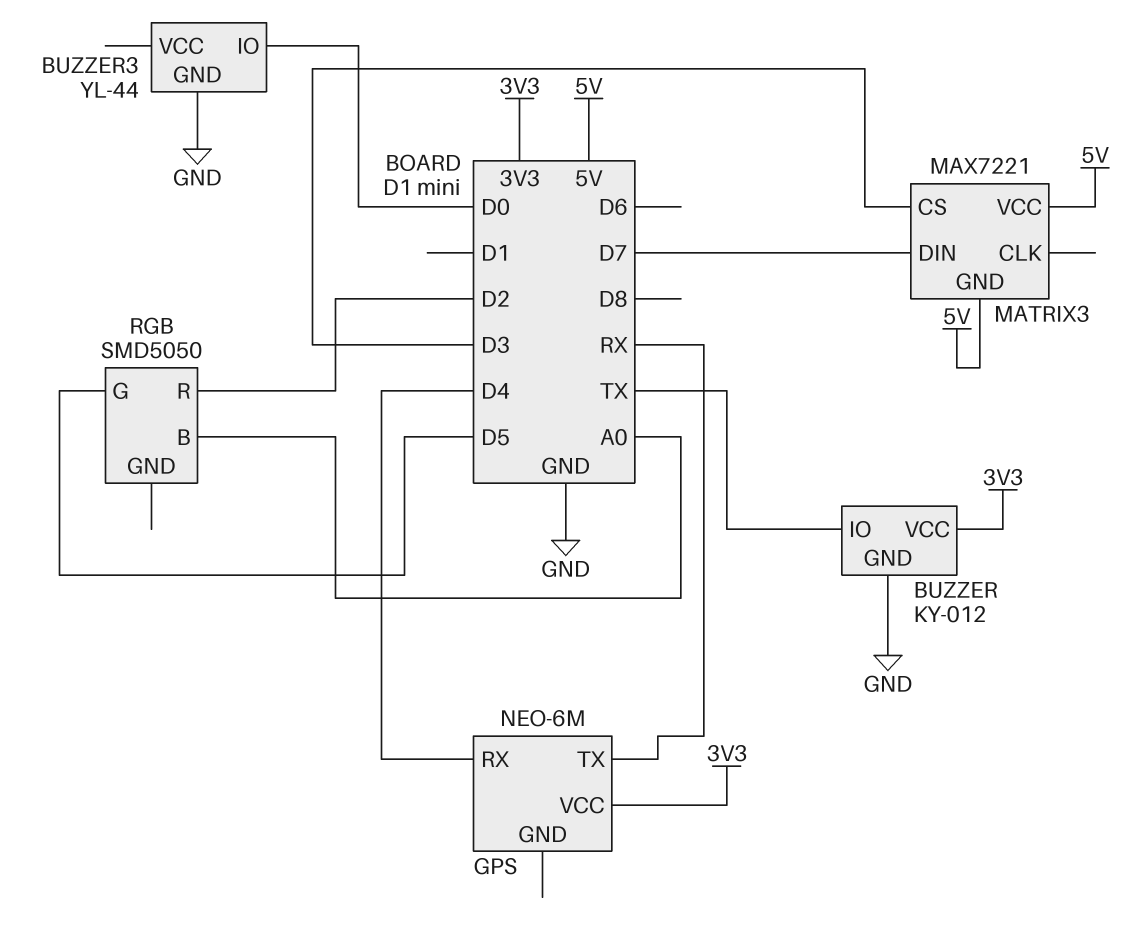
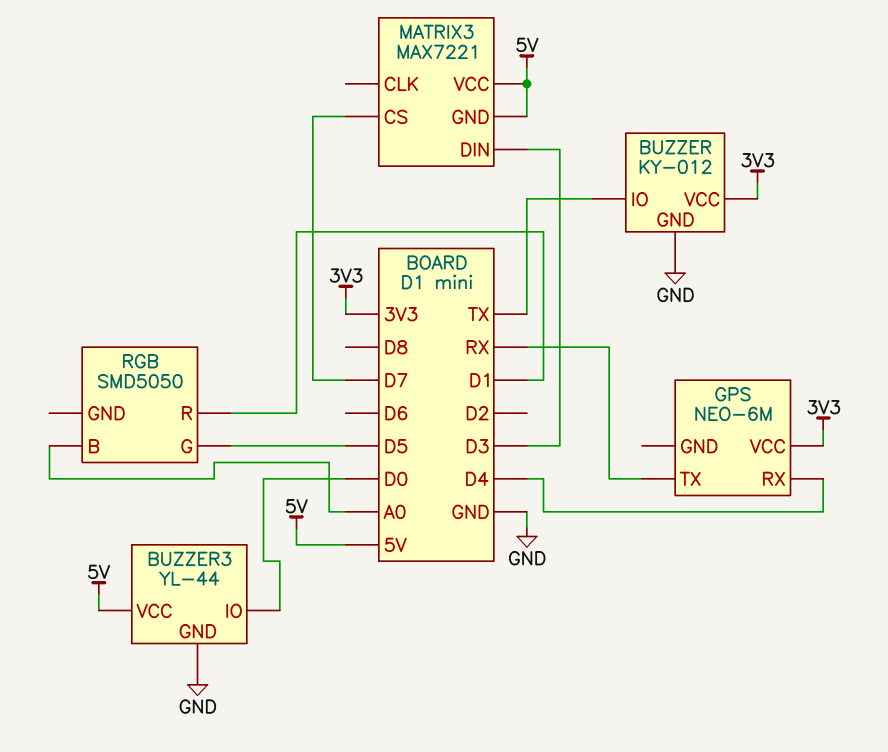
BUZZER3 pin VCC: none -> 5V
MATRIX3 pin CS: D3 -> D7
MATRIX3 pin DIN: D7 -> D3
RGB pin R: D2 -> D1

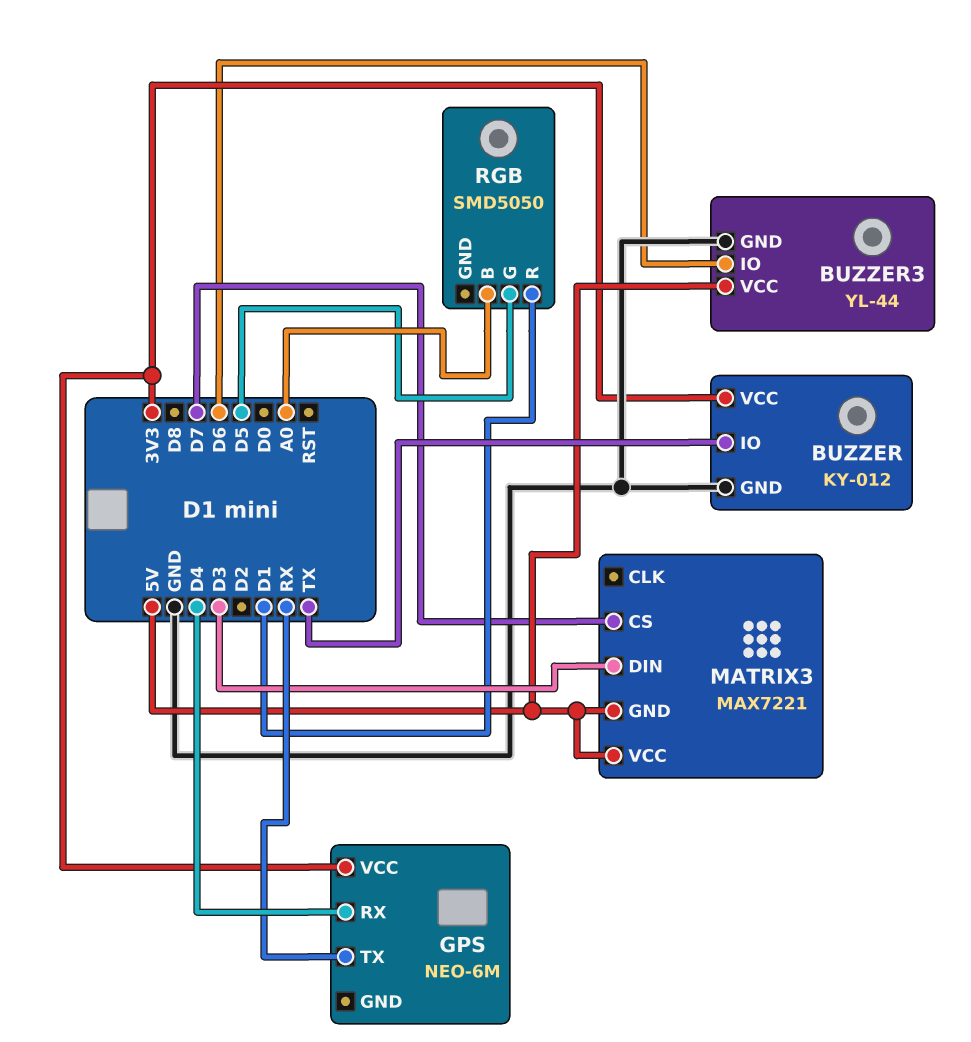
BUZZER3 pin IO: D0 -> D6

